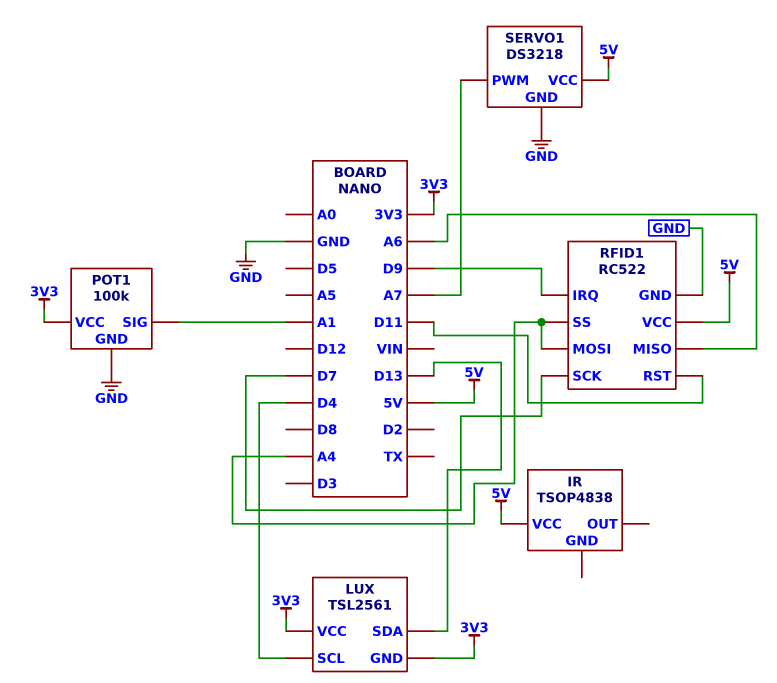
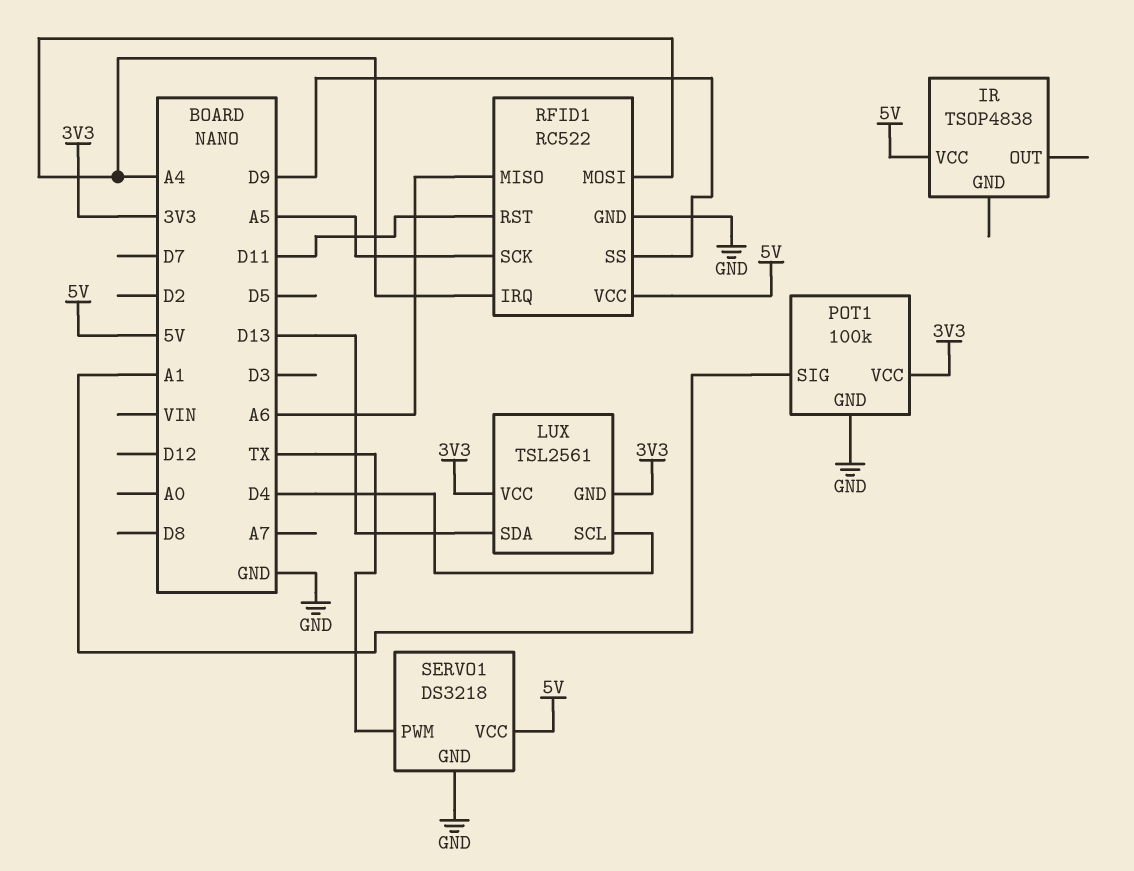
RFID1 pin IRQ: D9 -> A4
RFID1 pin SCK: D7 -> A5
RFID1 pin SS: A4 -> D9
SERVO1 pin PWM: A7 -> TX

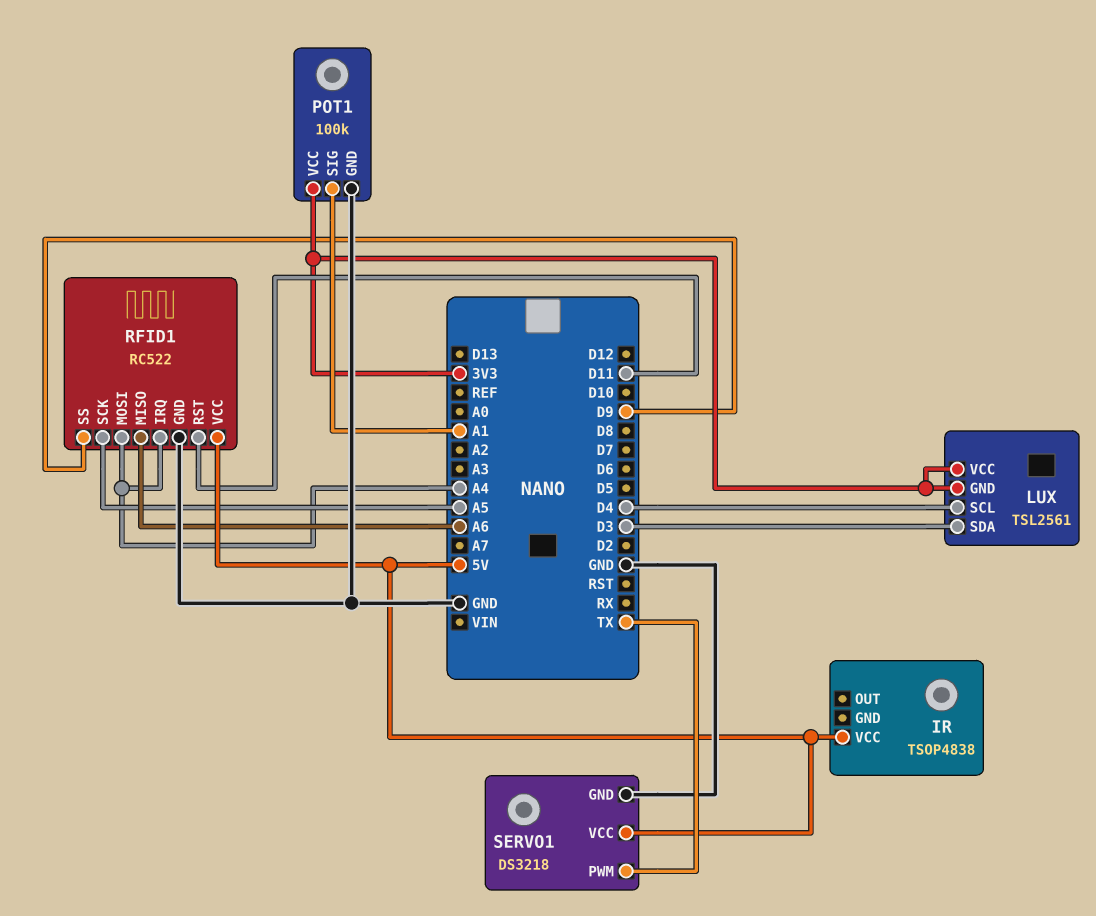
LUX pin SDA: D13 -> D3

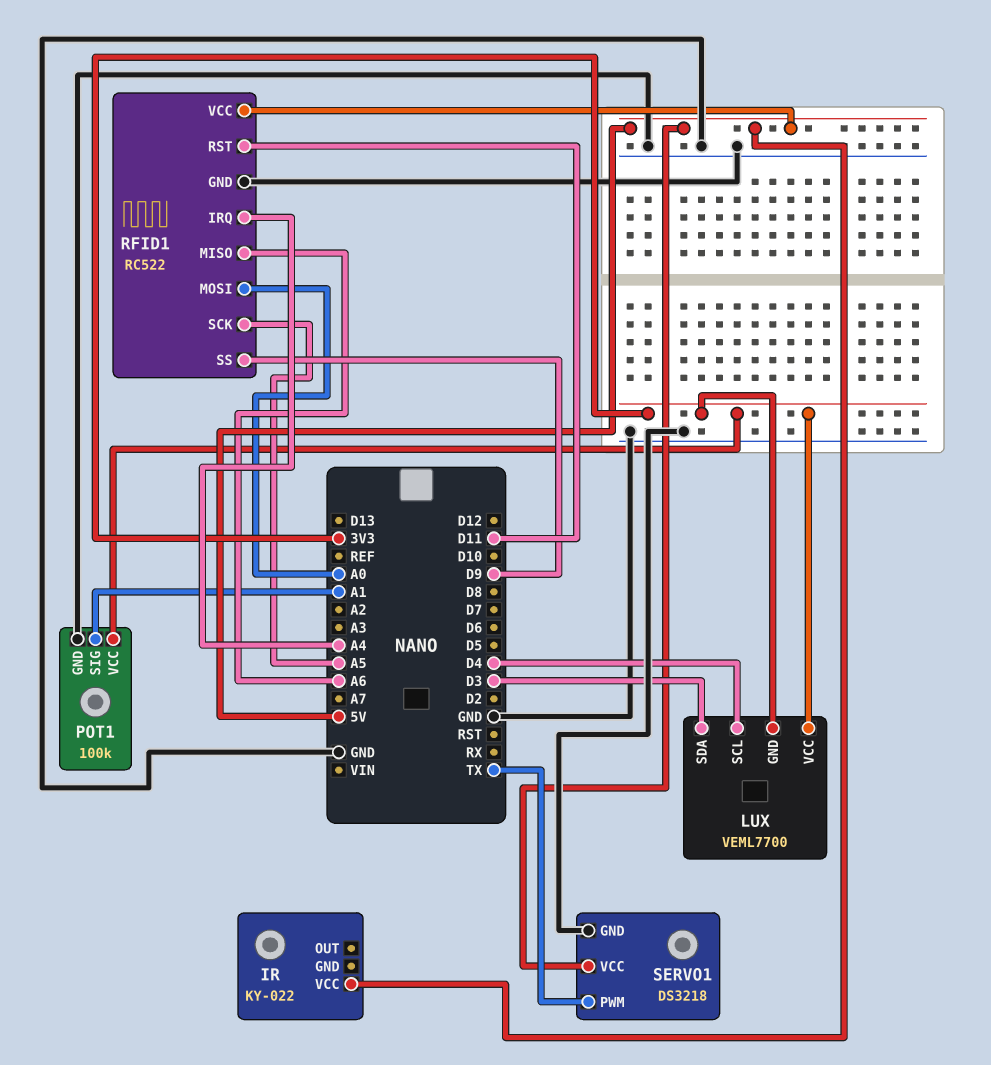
IR: TSOP4838 -> KY-022
LUX: TSL2561 -> VEML7700
RFID1 pin MOSI: A4 -> A0

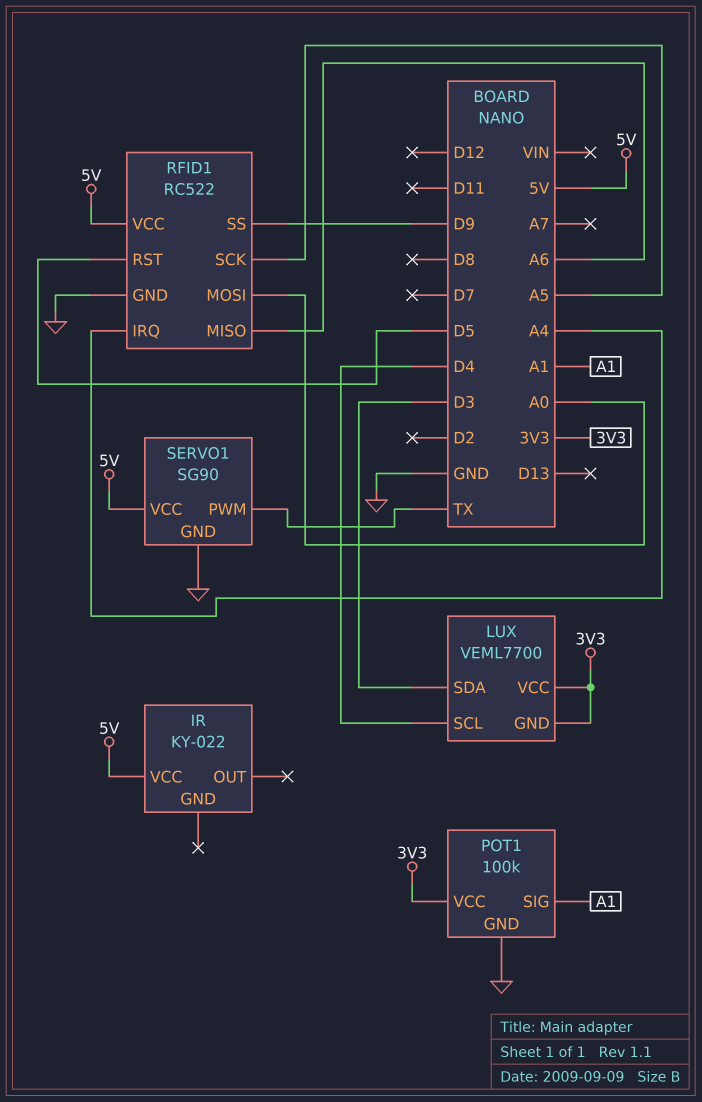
RFID1 pin RST: D11 -> D5
SERVO1: DS3218 -> SG90

